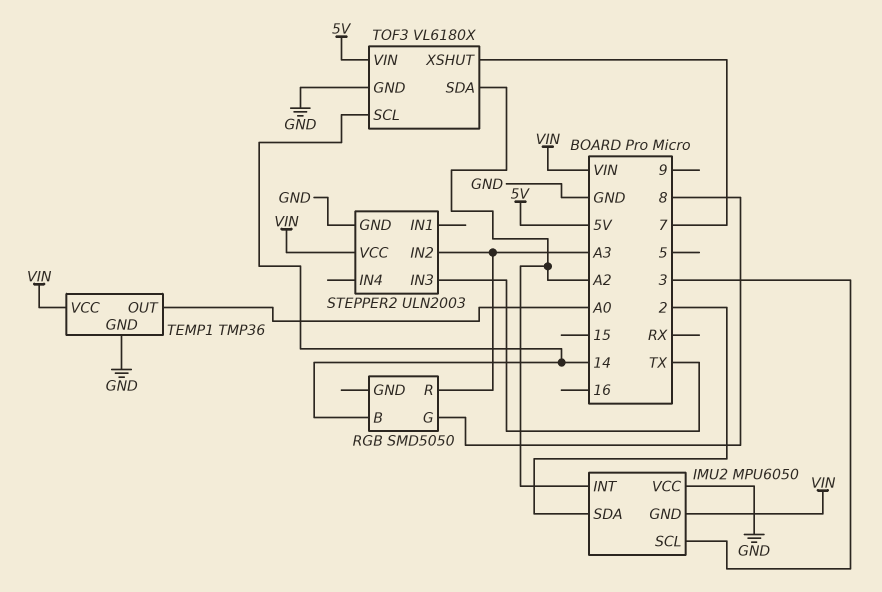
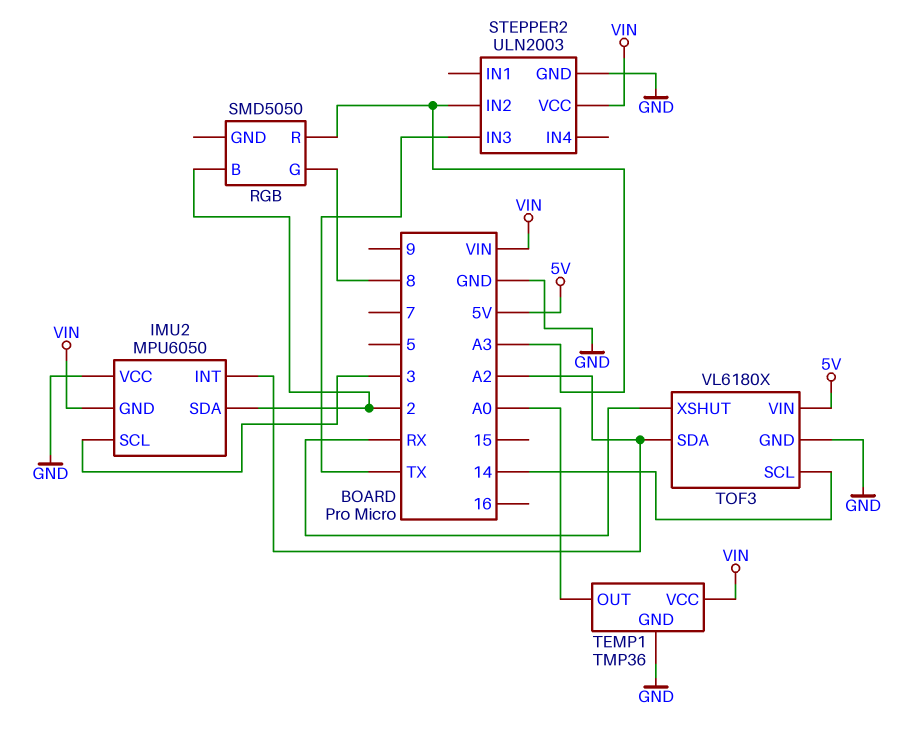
RGB pin B: 14 -> 2
TOF3 pin XSHUT: 7 -> RX

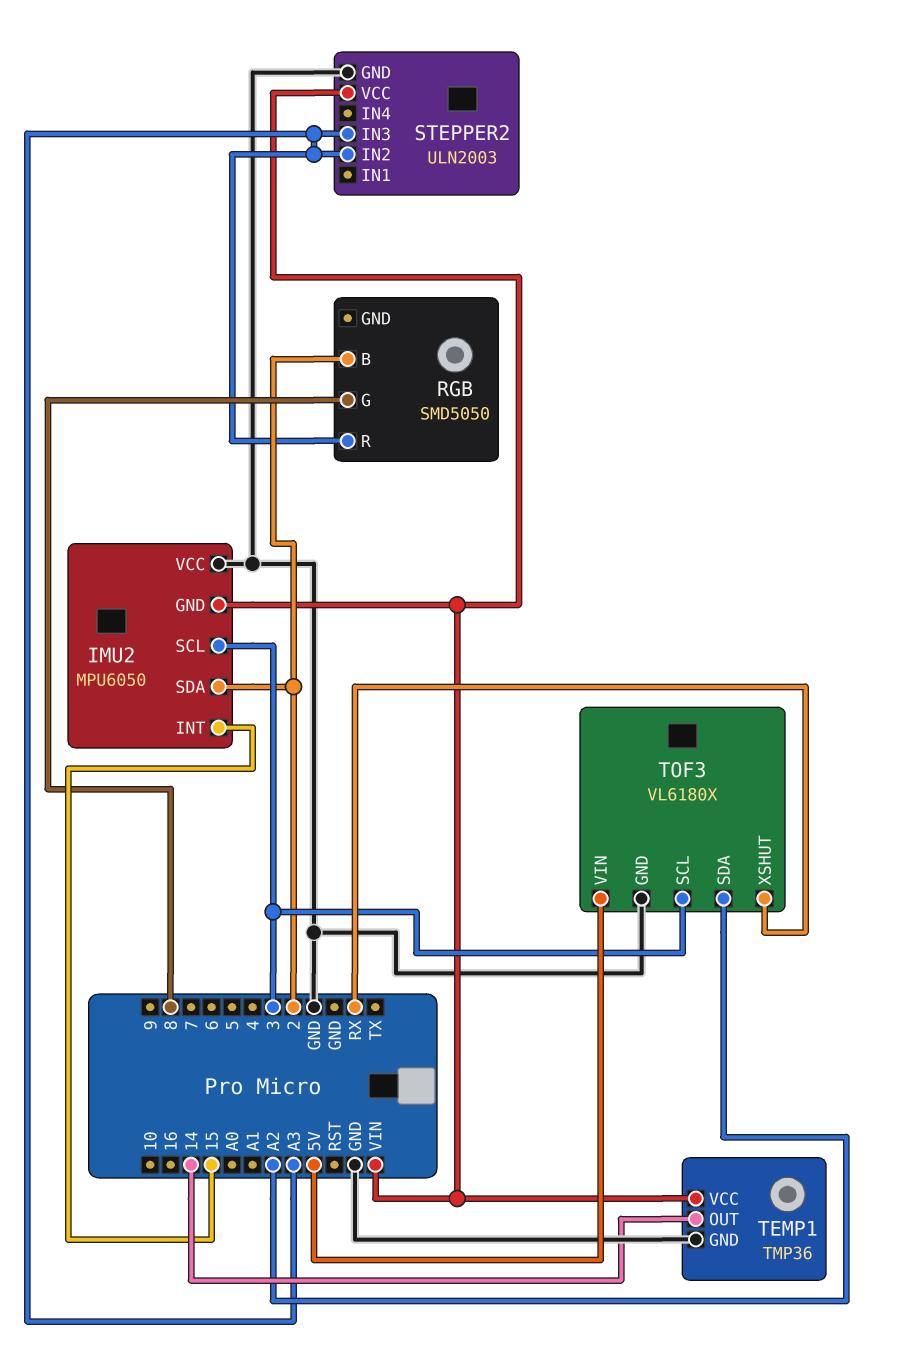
IMU2 pin INT: A2 -> 15
STEPPER2 pin IN3: TX -> A3
TEMP1 pin OUT: A0 -> 14
TOF3 pin SCL: 14 -> 3

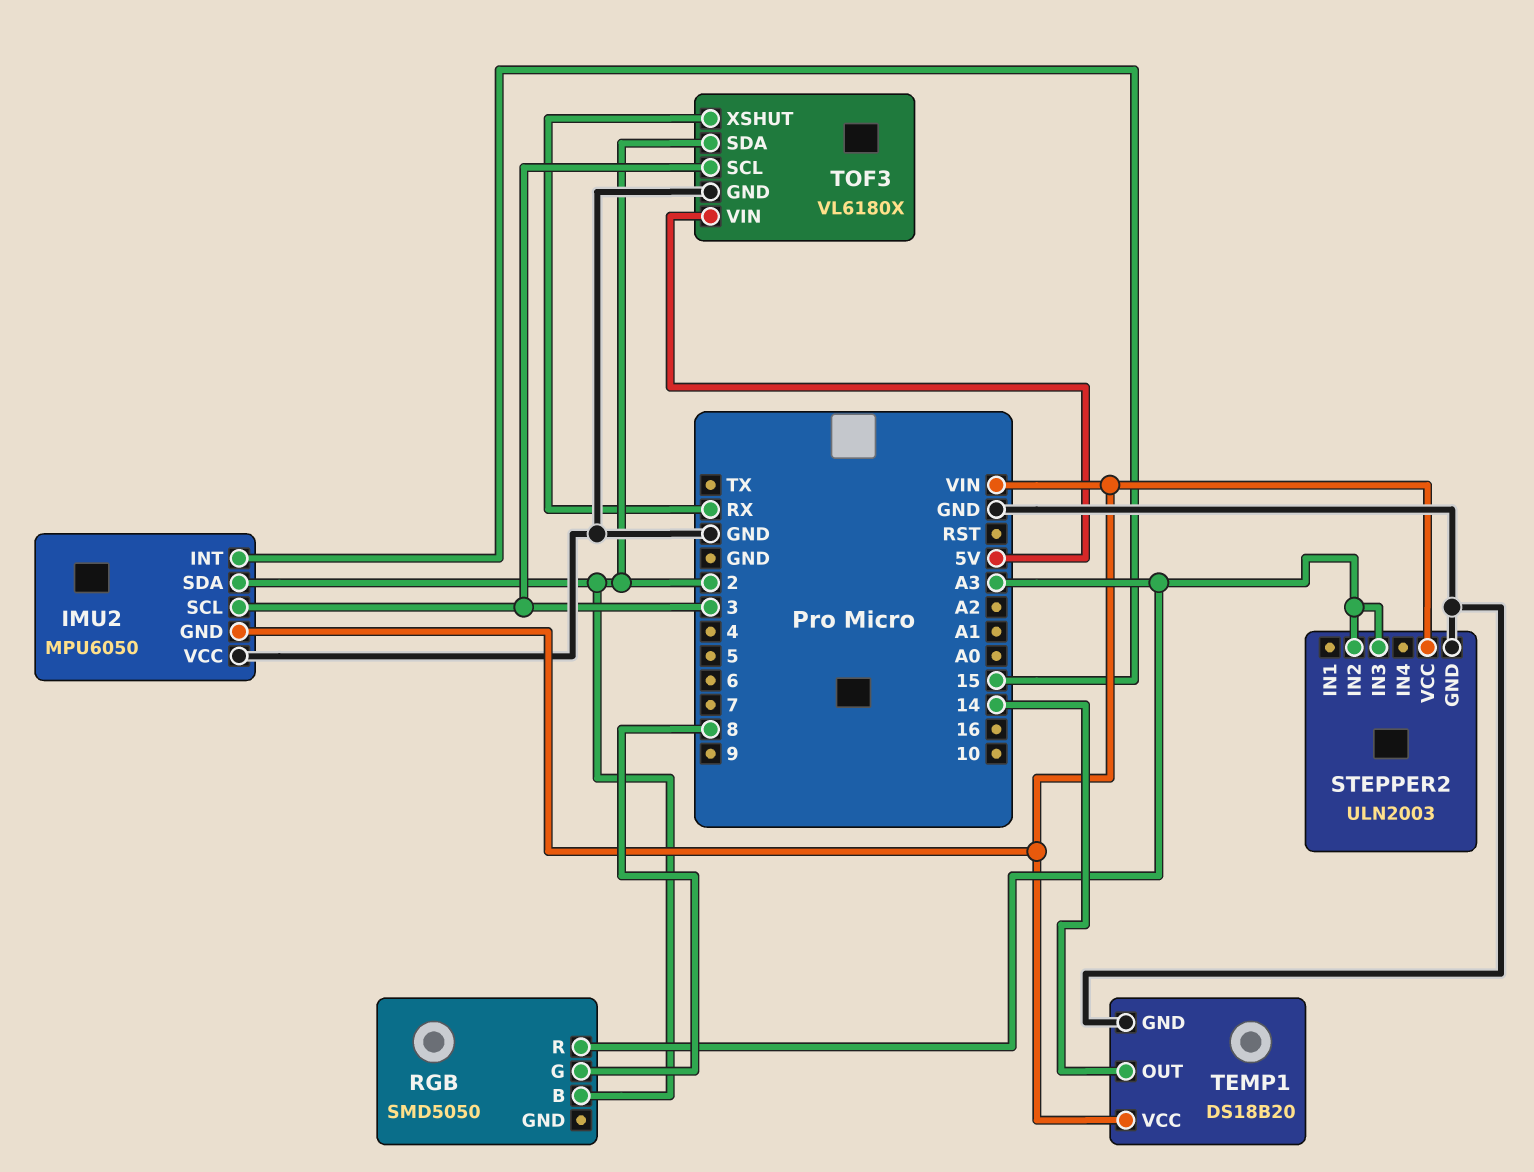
TEMP1: TMP36 -> DS18B20
TOF3 pin SDA: A2 -> 2

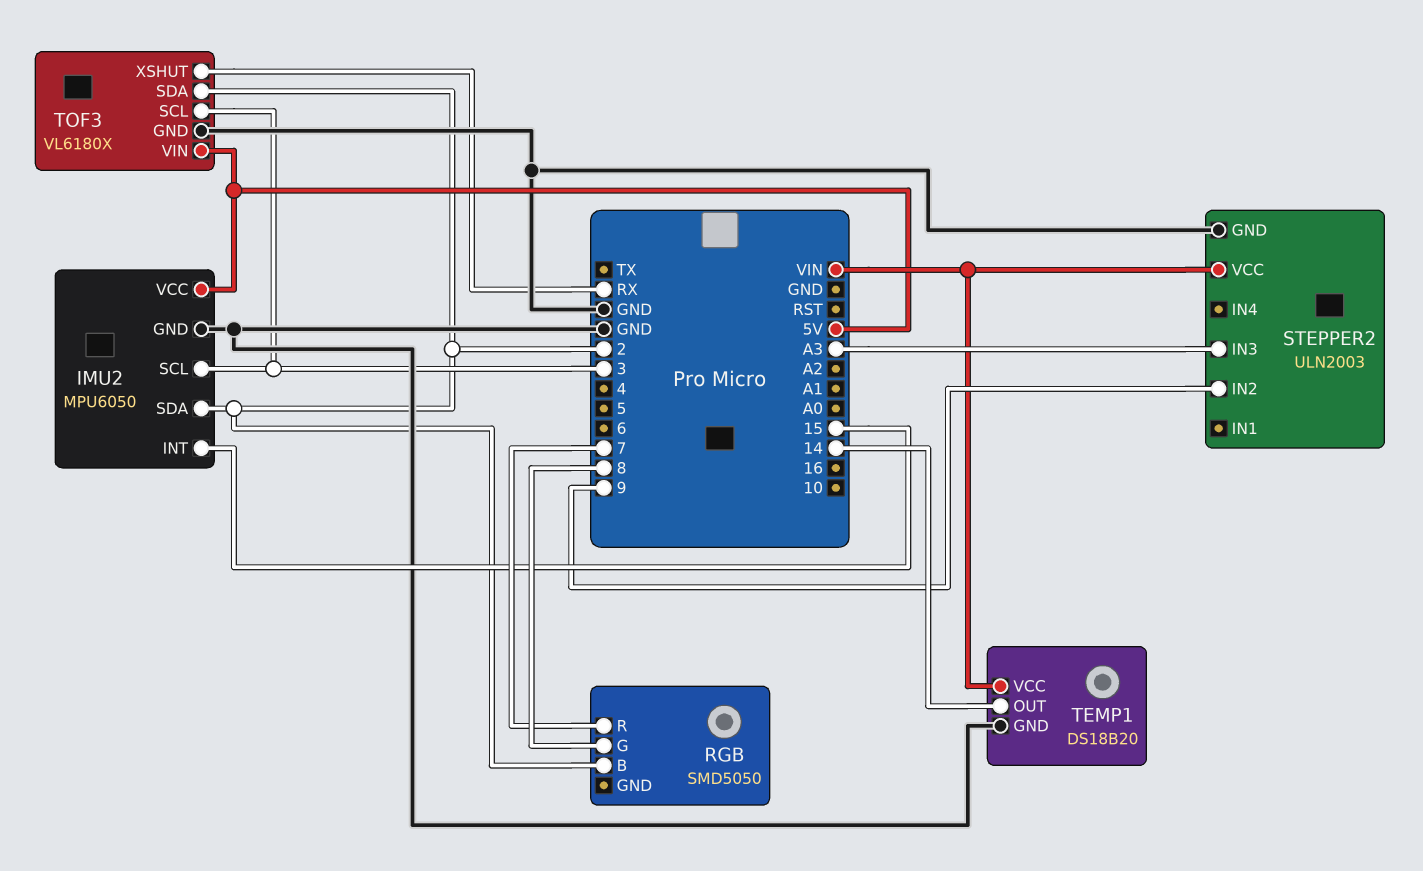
IMU2 pin GND: VIN -> GND
IMU2 pin VCC: GND -> 5V
RGB pin R: A3 -> 7
STEPPER2 pin IN2: A3 -> 9

